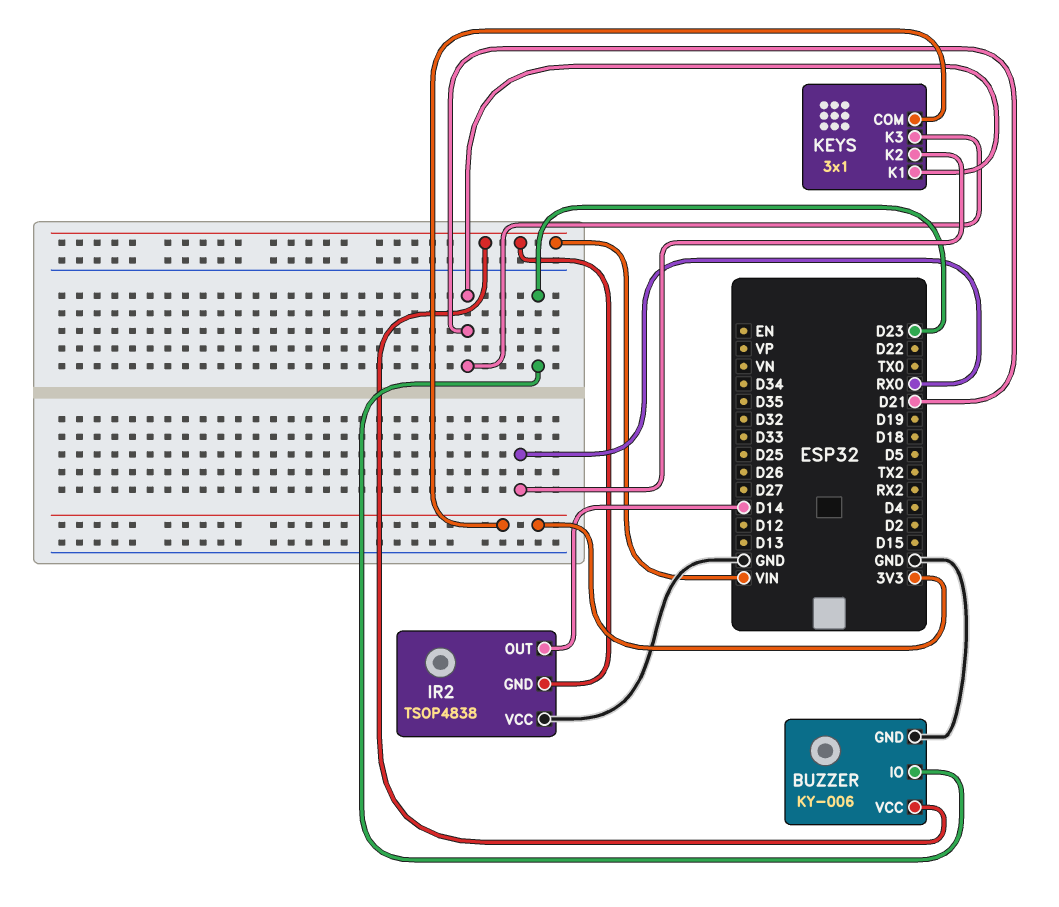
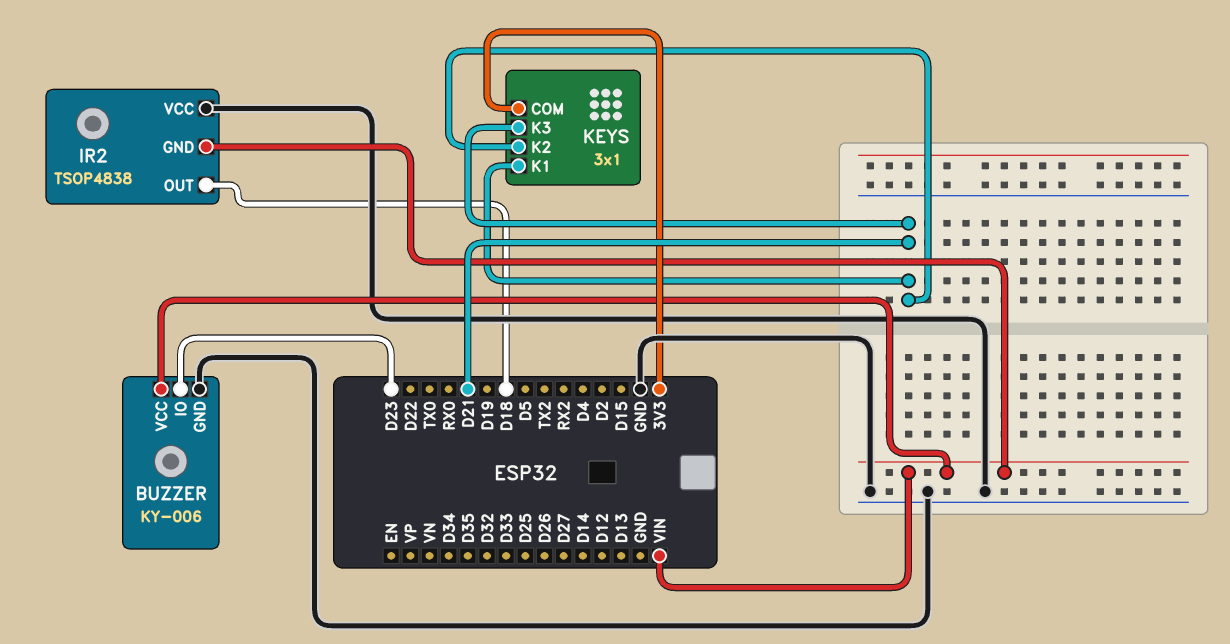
IR2 pin OUT: D14 -> D18
KEYS pin K2: RX0 -> D21

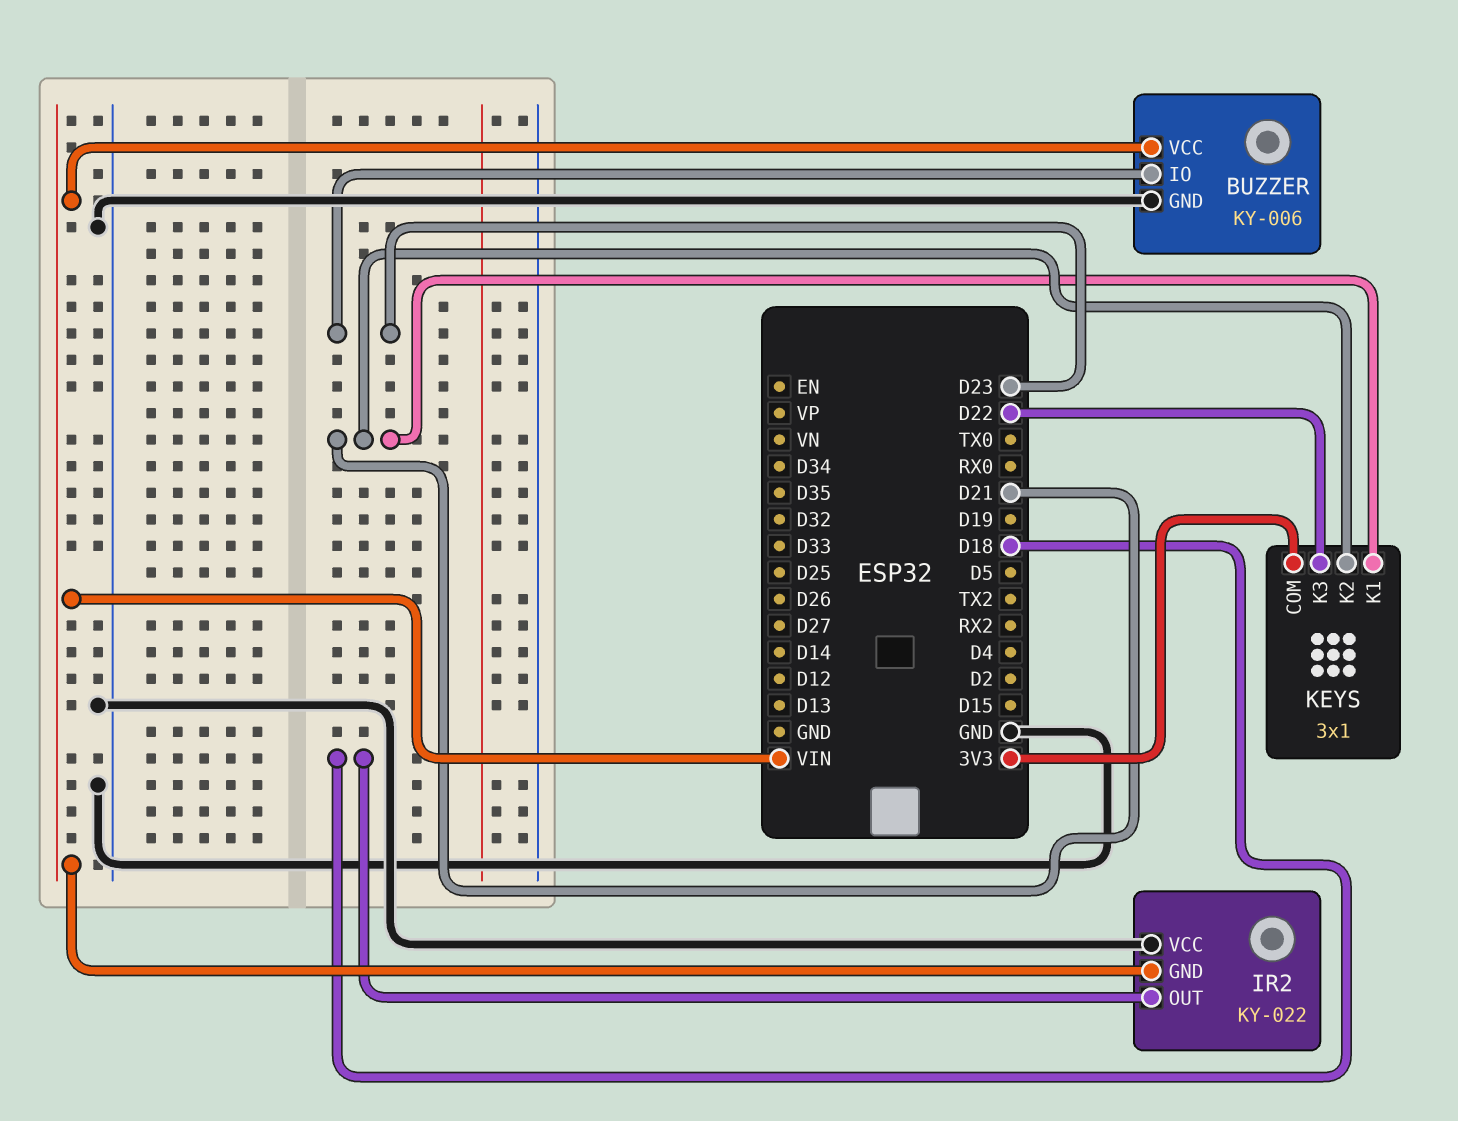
IR2: TSOP4838 -> KY-022
KEYS pin K3: D21 -> D22

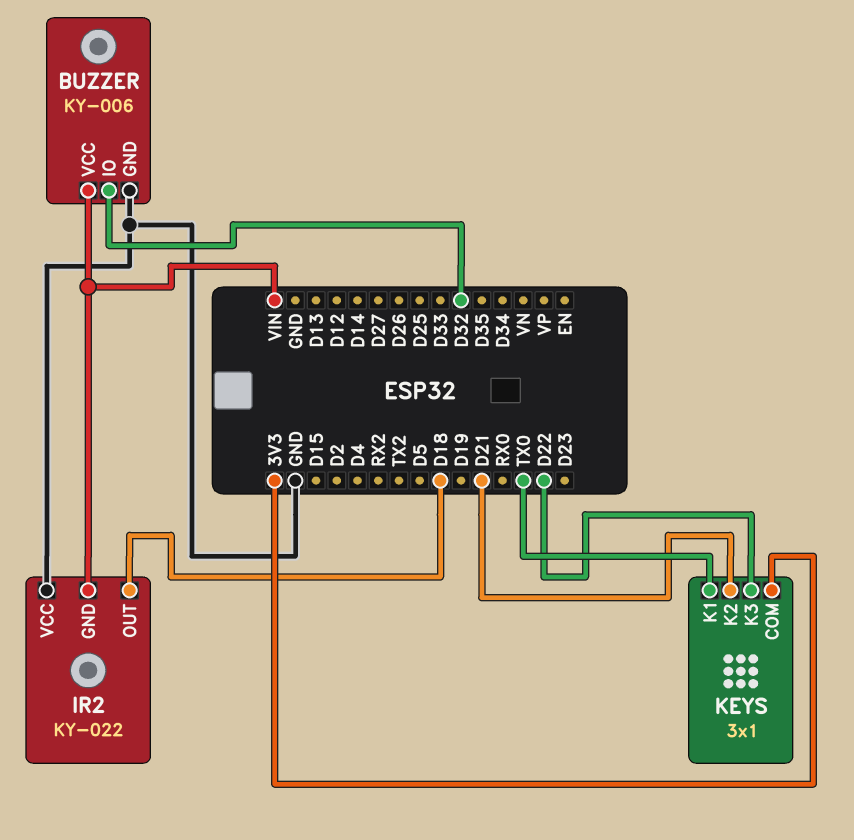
BUZZER pin IO: D23 -> D32
KEYS pin K1: D21 -> TX0

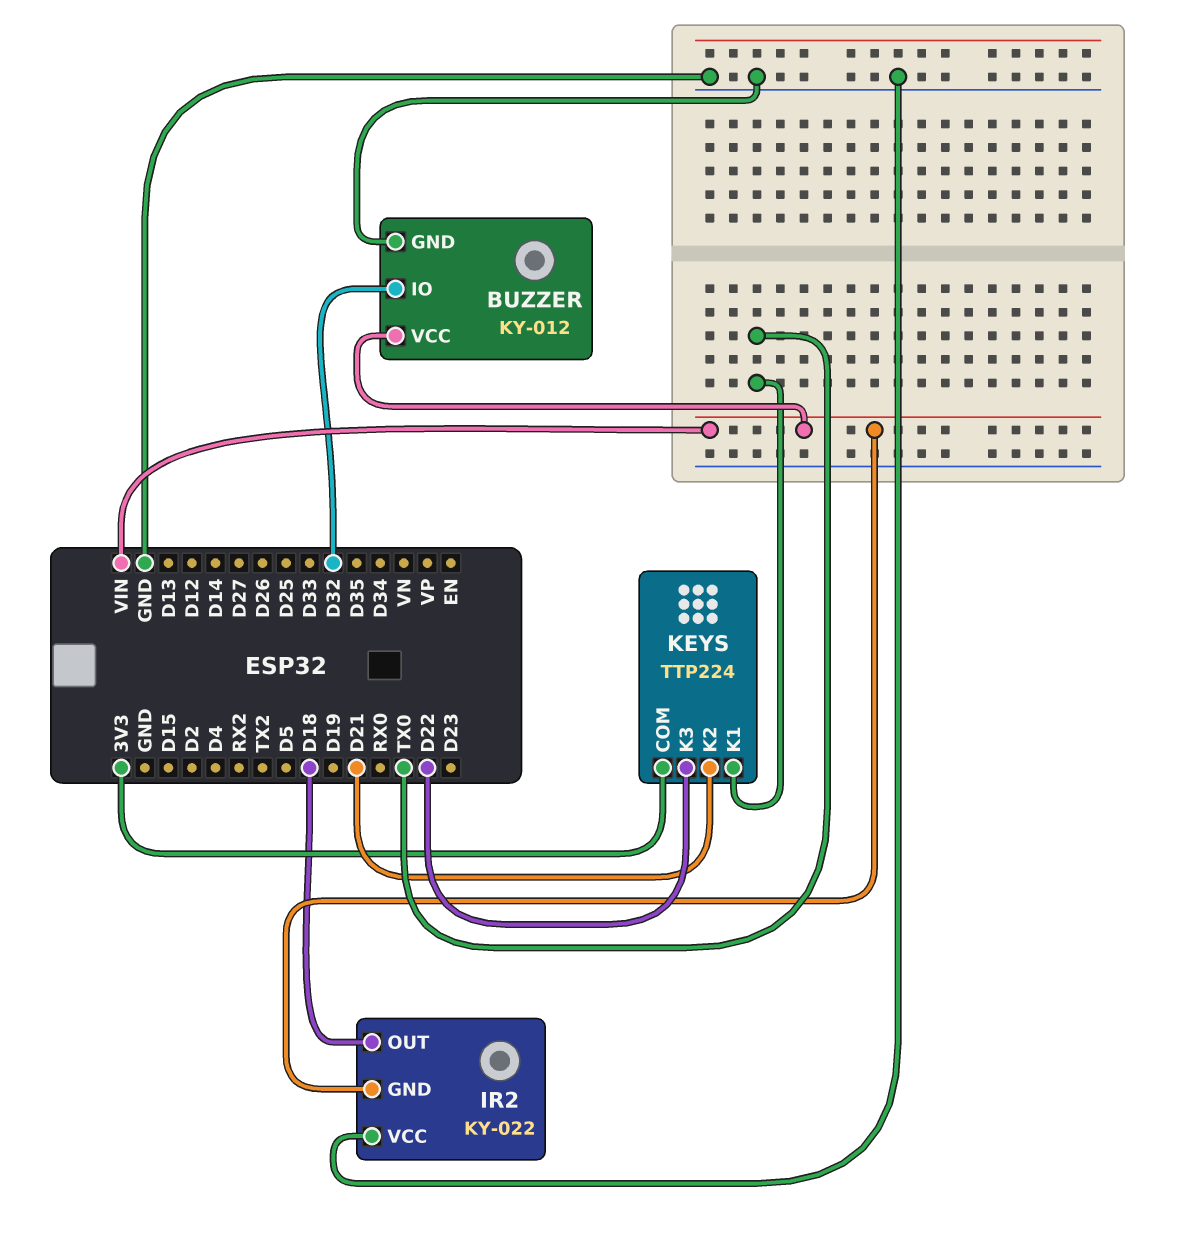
BUZZER: KY-006 -> KY-012
KEYS: 3x1 -> TTP224

